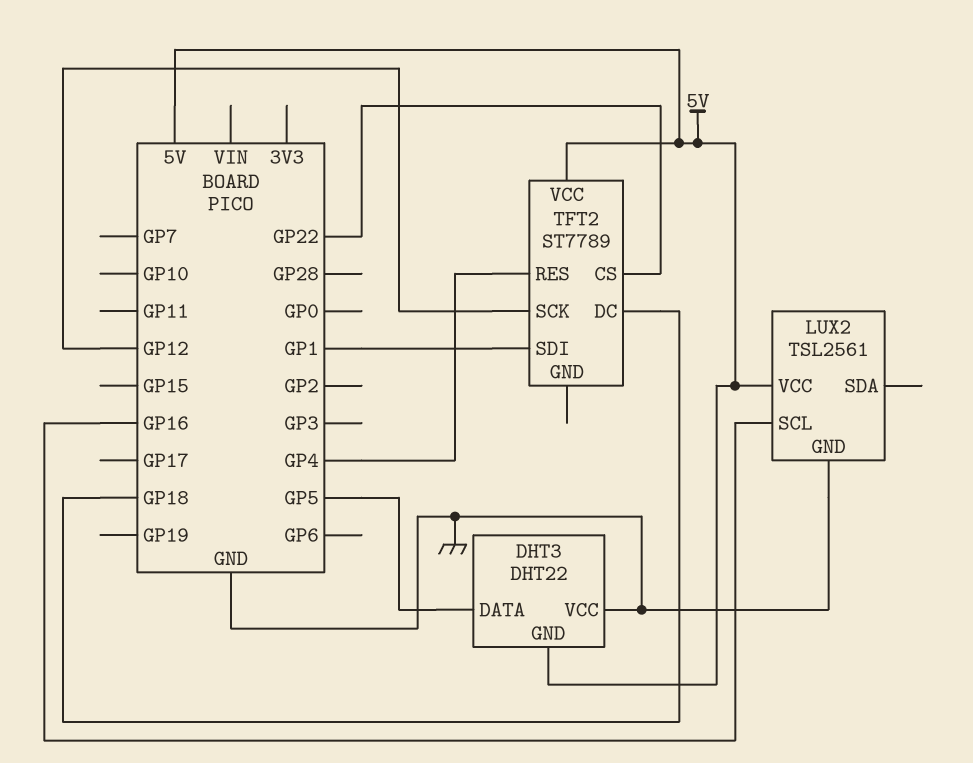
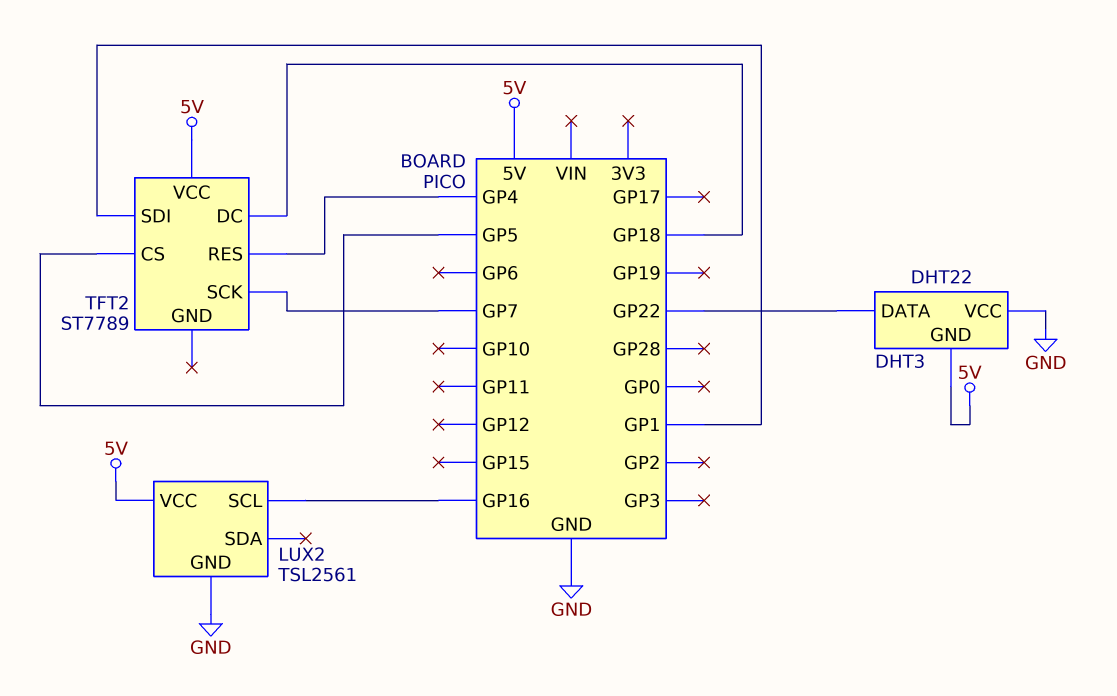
DHT3 pin DATA: GP5 -> GP22
TFT2 pin CS: GP22 -> GP5
TFT2 pin SCK: GP12 -> GP7

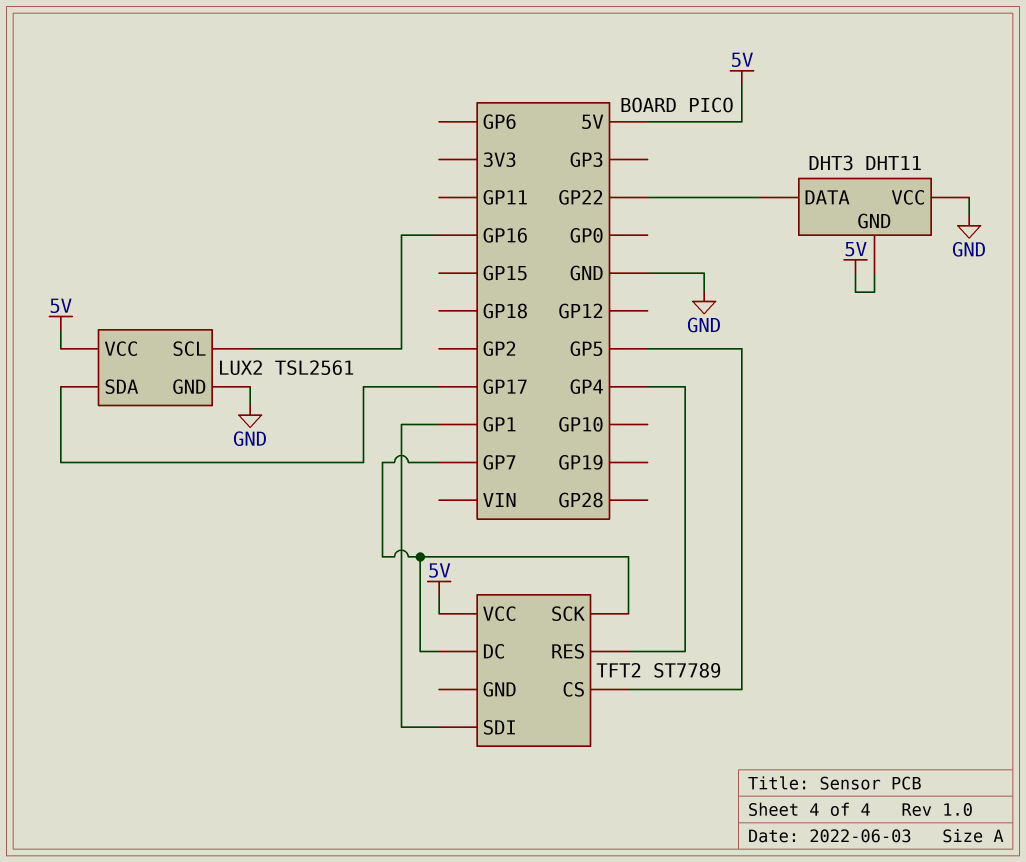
DHT3: DHT22 -> DHT11
LUX2 pin SDA: none -> GP17
TFT2 pin DC: GP18 -> GP7

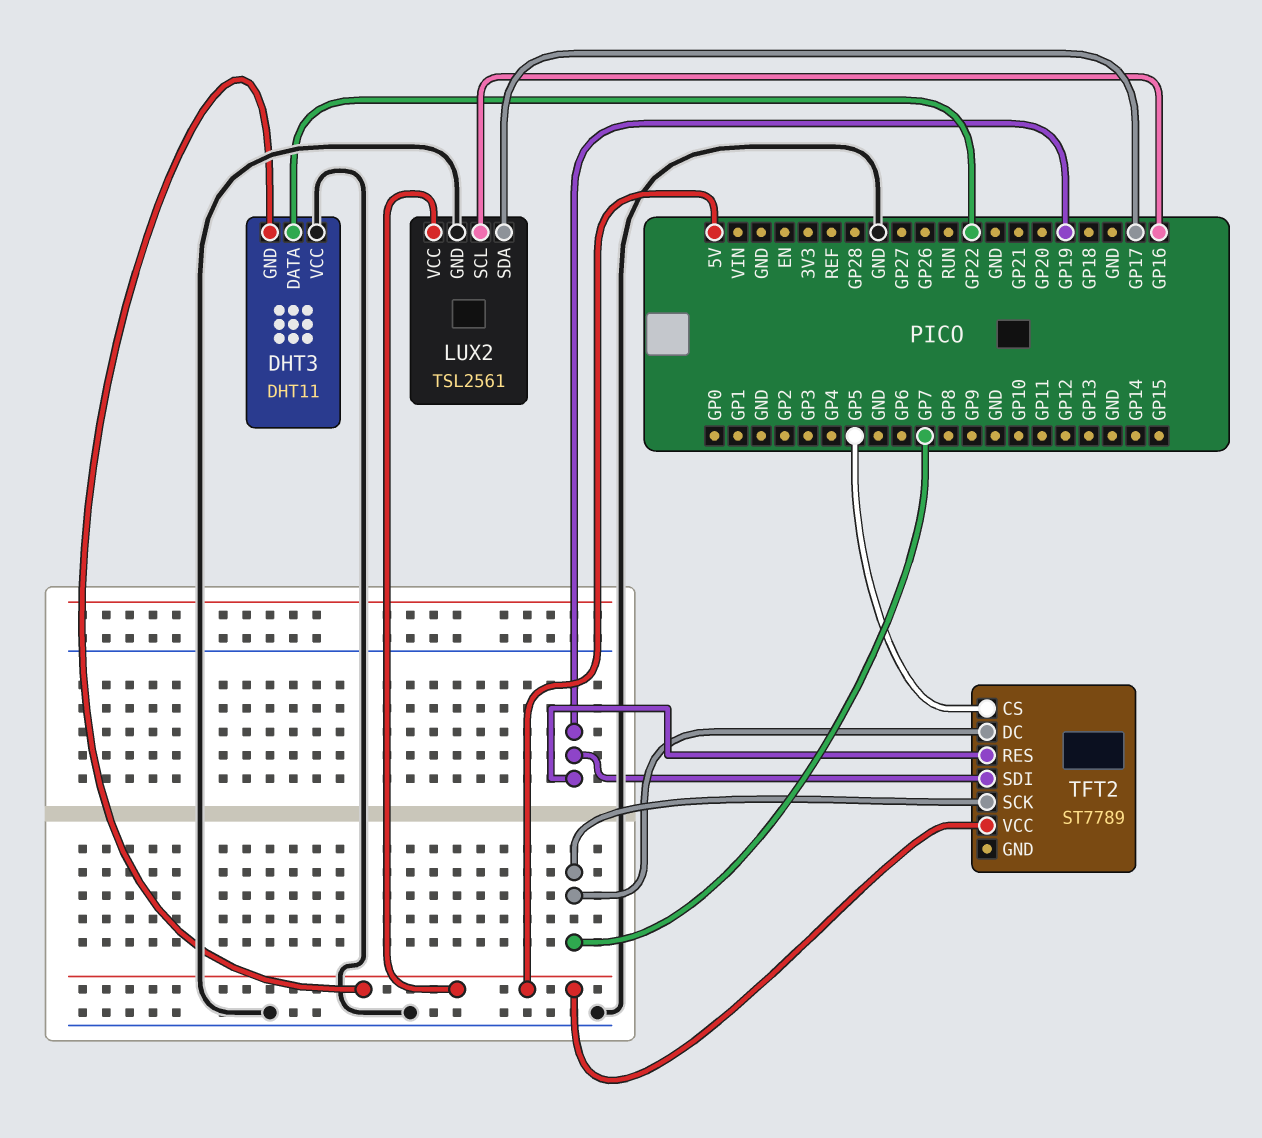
TFT2 pin RES: GP4 -> GP19
TFT2 pin SDI: GP1 -> GP19

